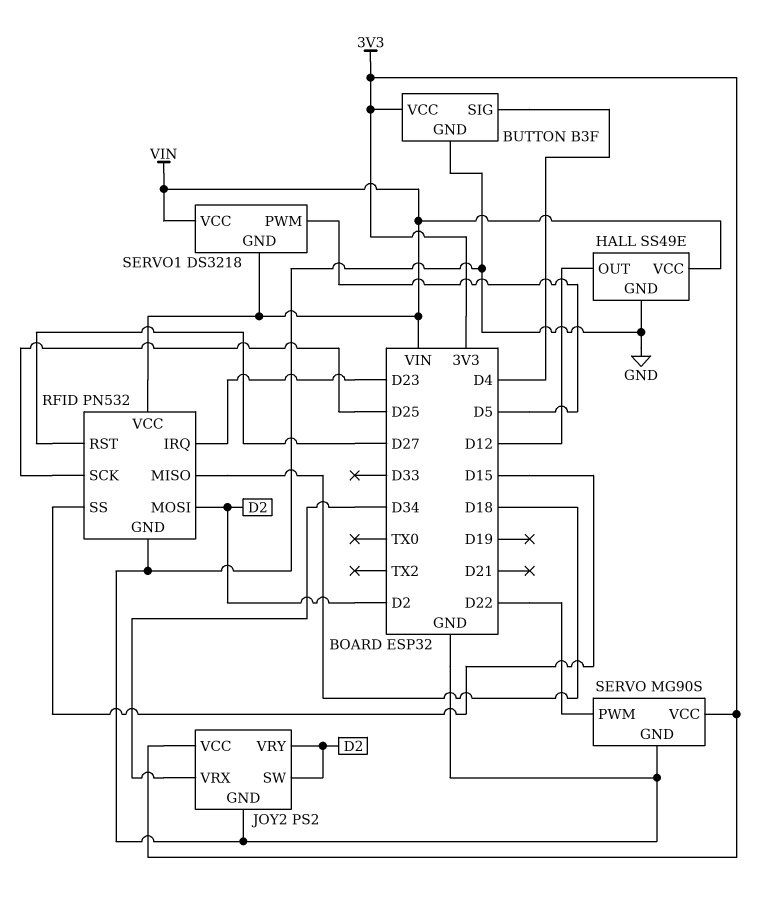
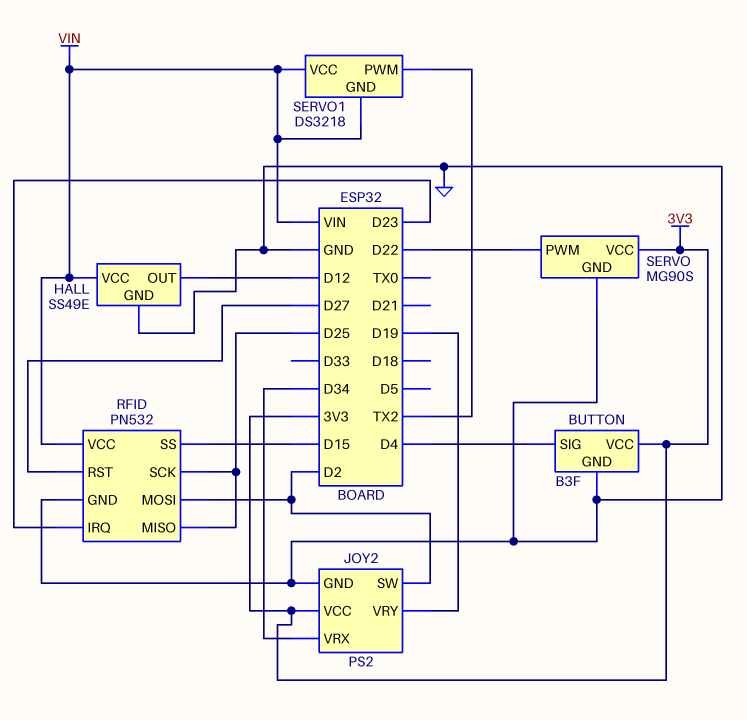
JOY2 pin VRY: D2 -> D19
RFID pin MISO: D18 -> D25
SERVO1 pin PWM: D5 -> TX2

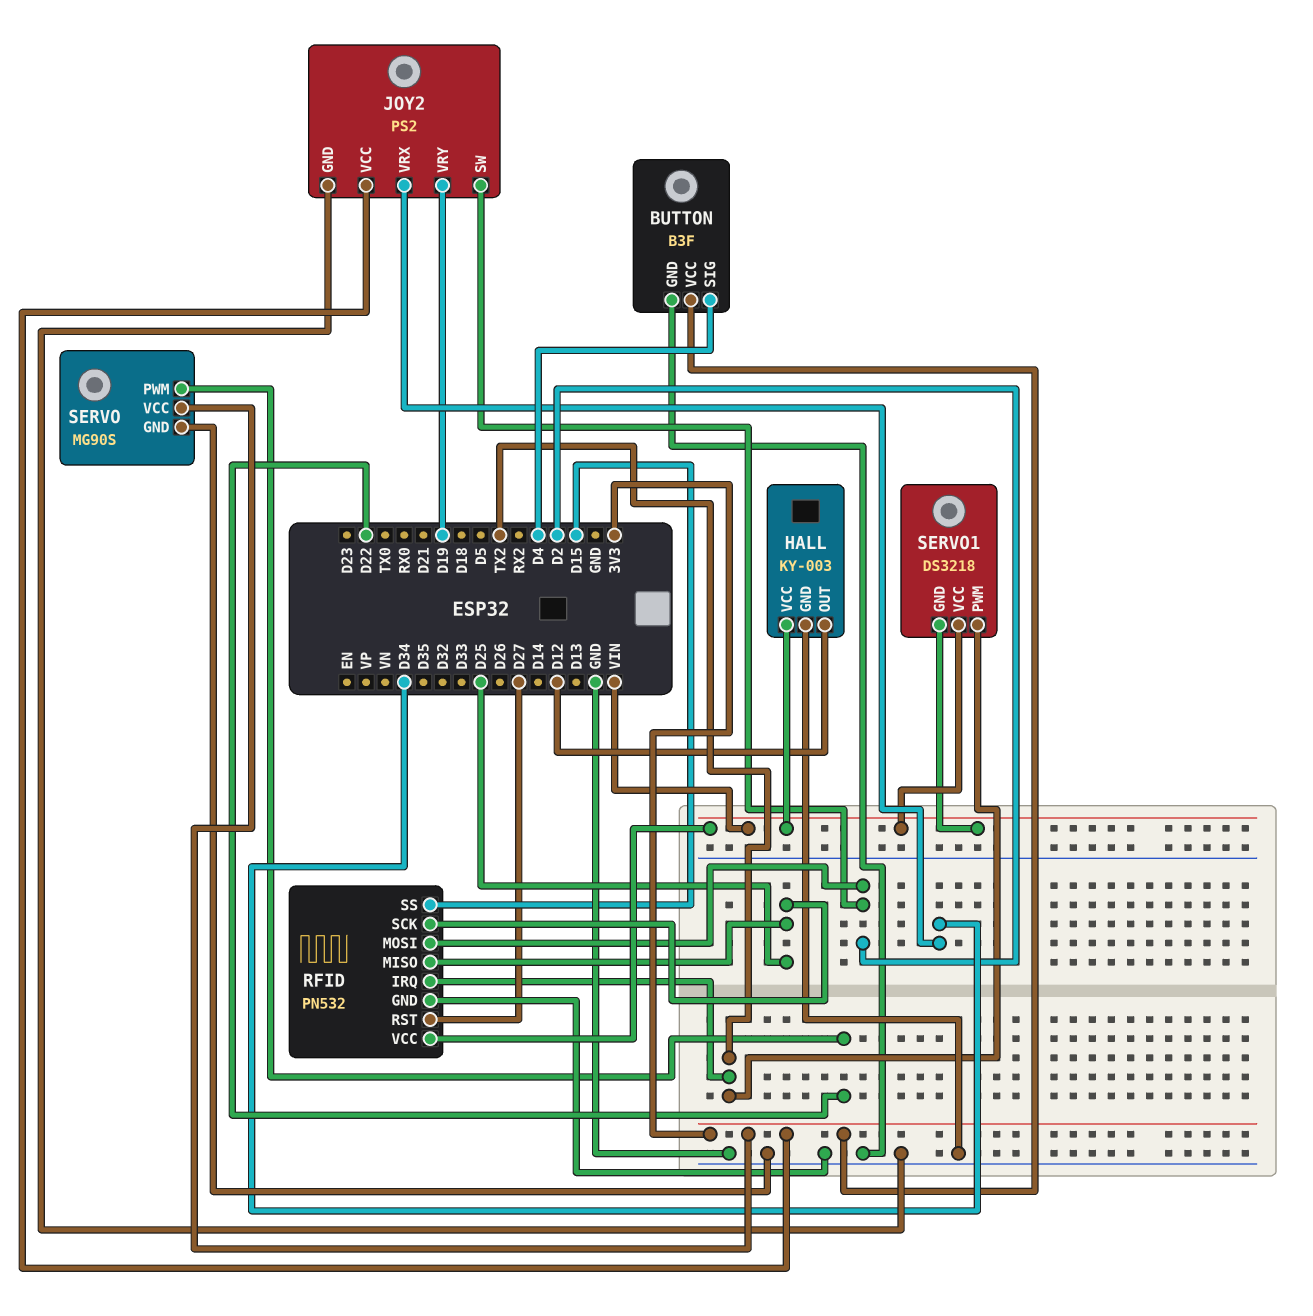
HALL: SS49E -> KY-003
RFID pin IRQ: D23 -> TX2

